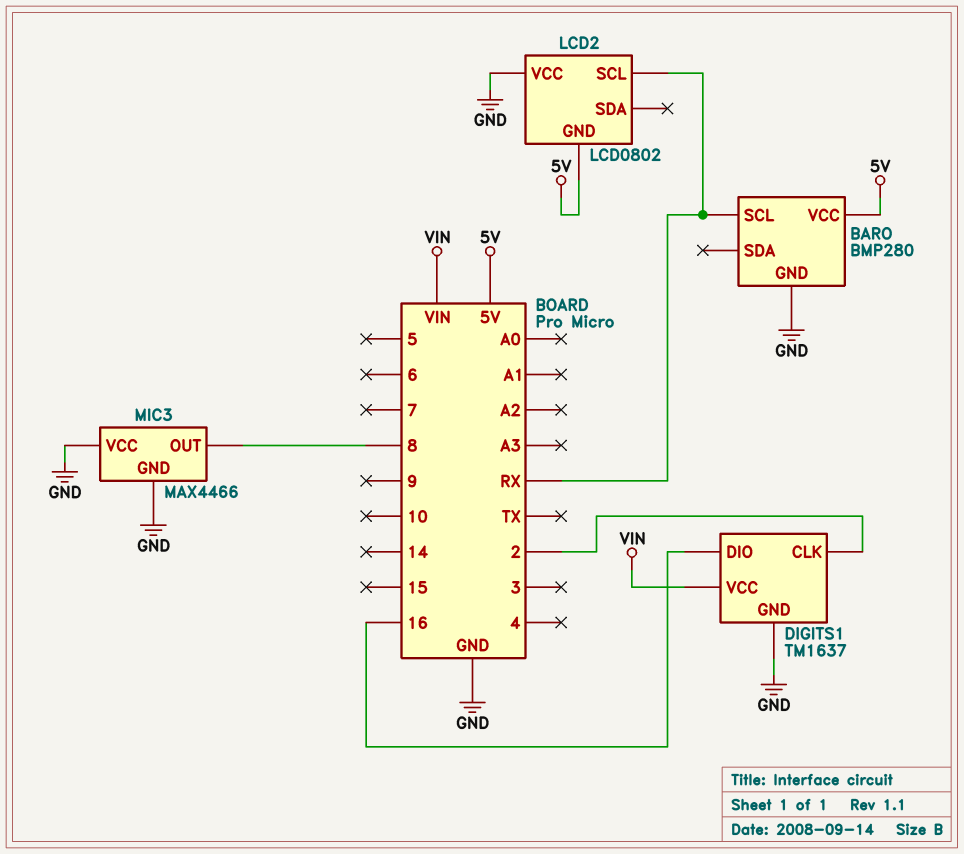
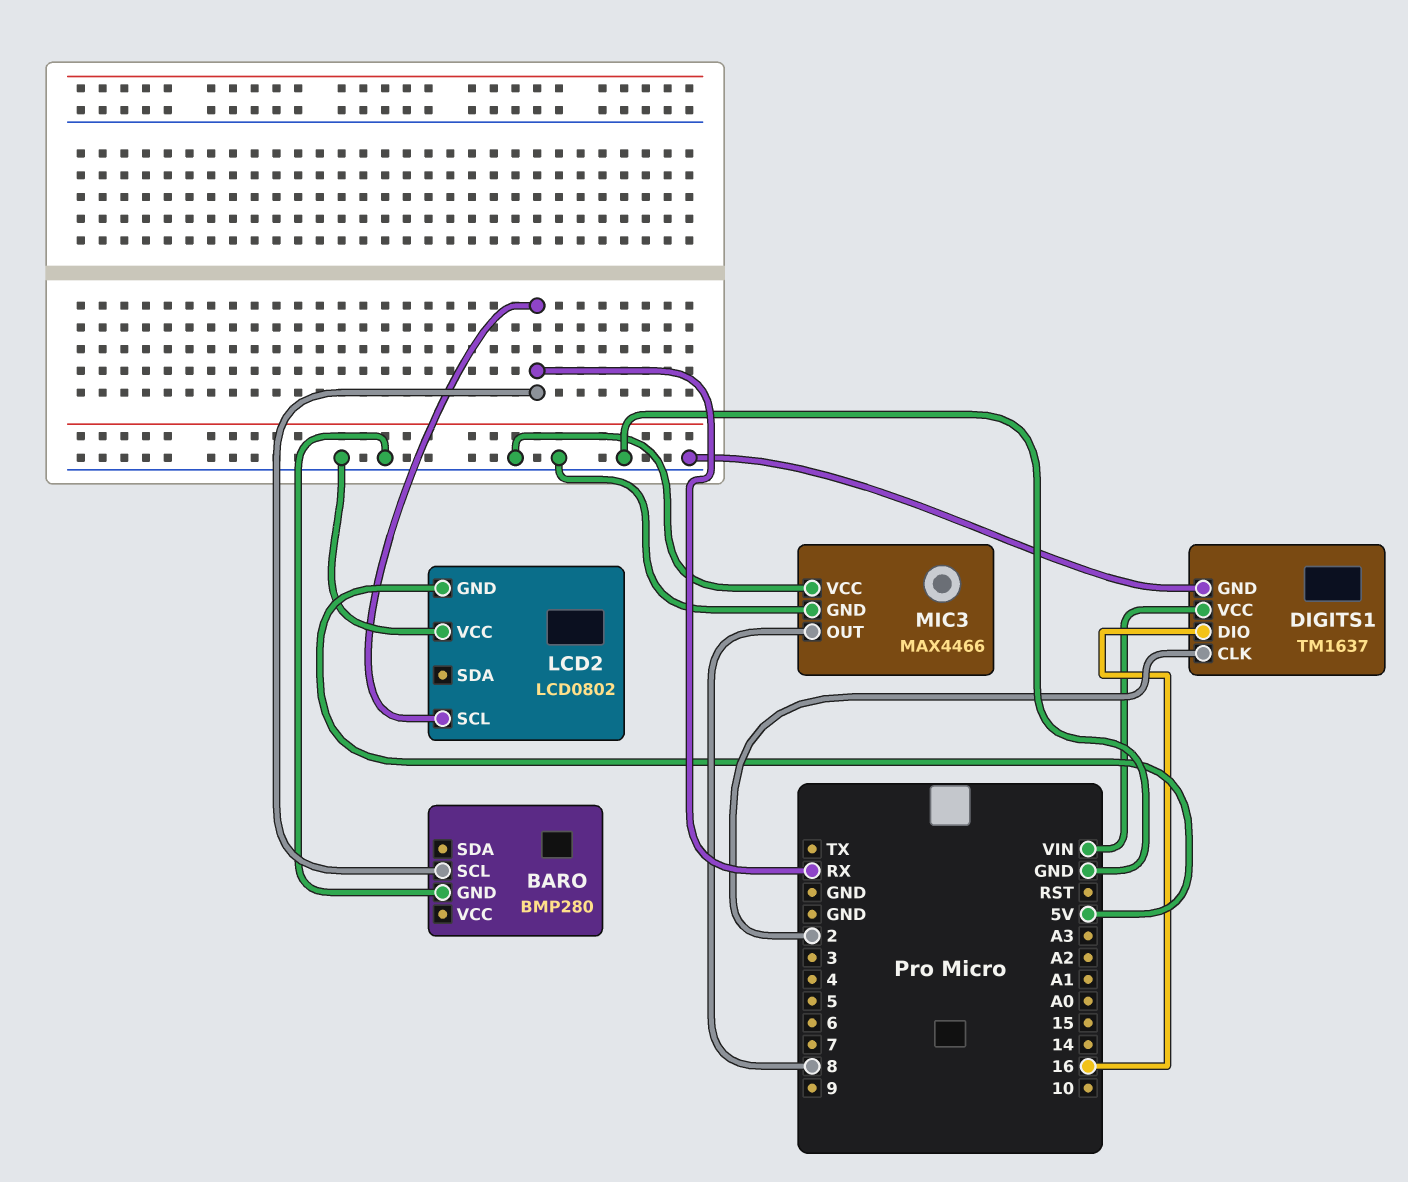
BARO pin VCC: 5V -> none

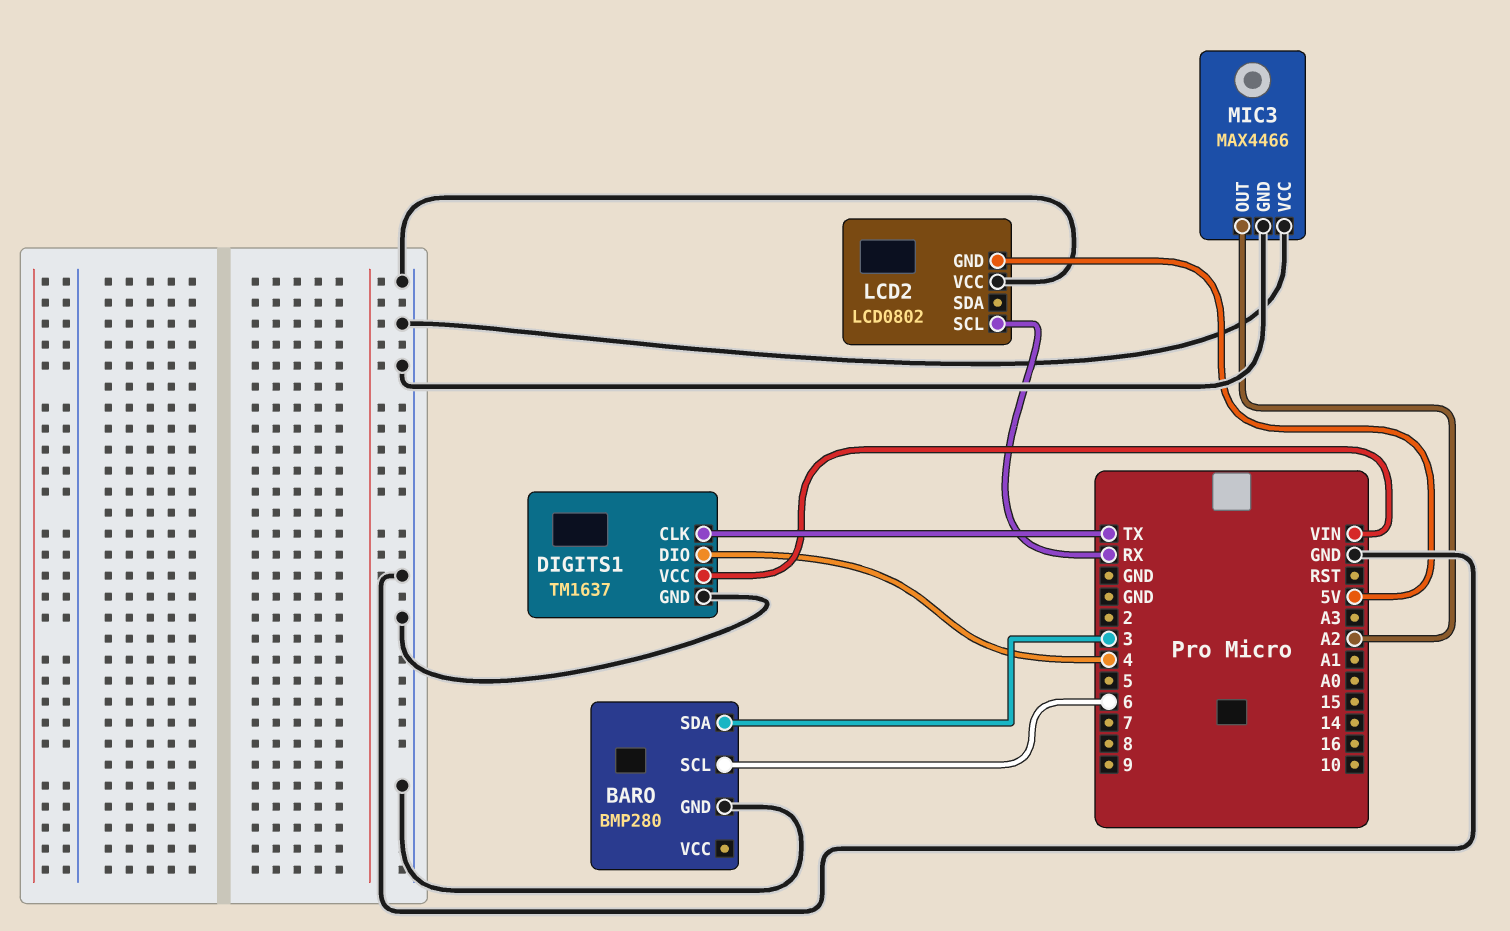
BARO pin SCL: RX -> 6
BARO pin SDA: none -> 3
DIGITS1 pin CLK: 2 -> TX
DIGITS1 pin DIO: 16 -> 4
MIC3 pin OUT: 8 -> A2

